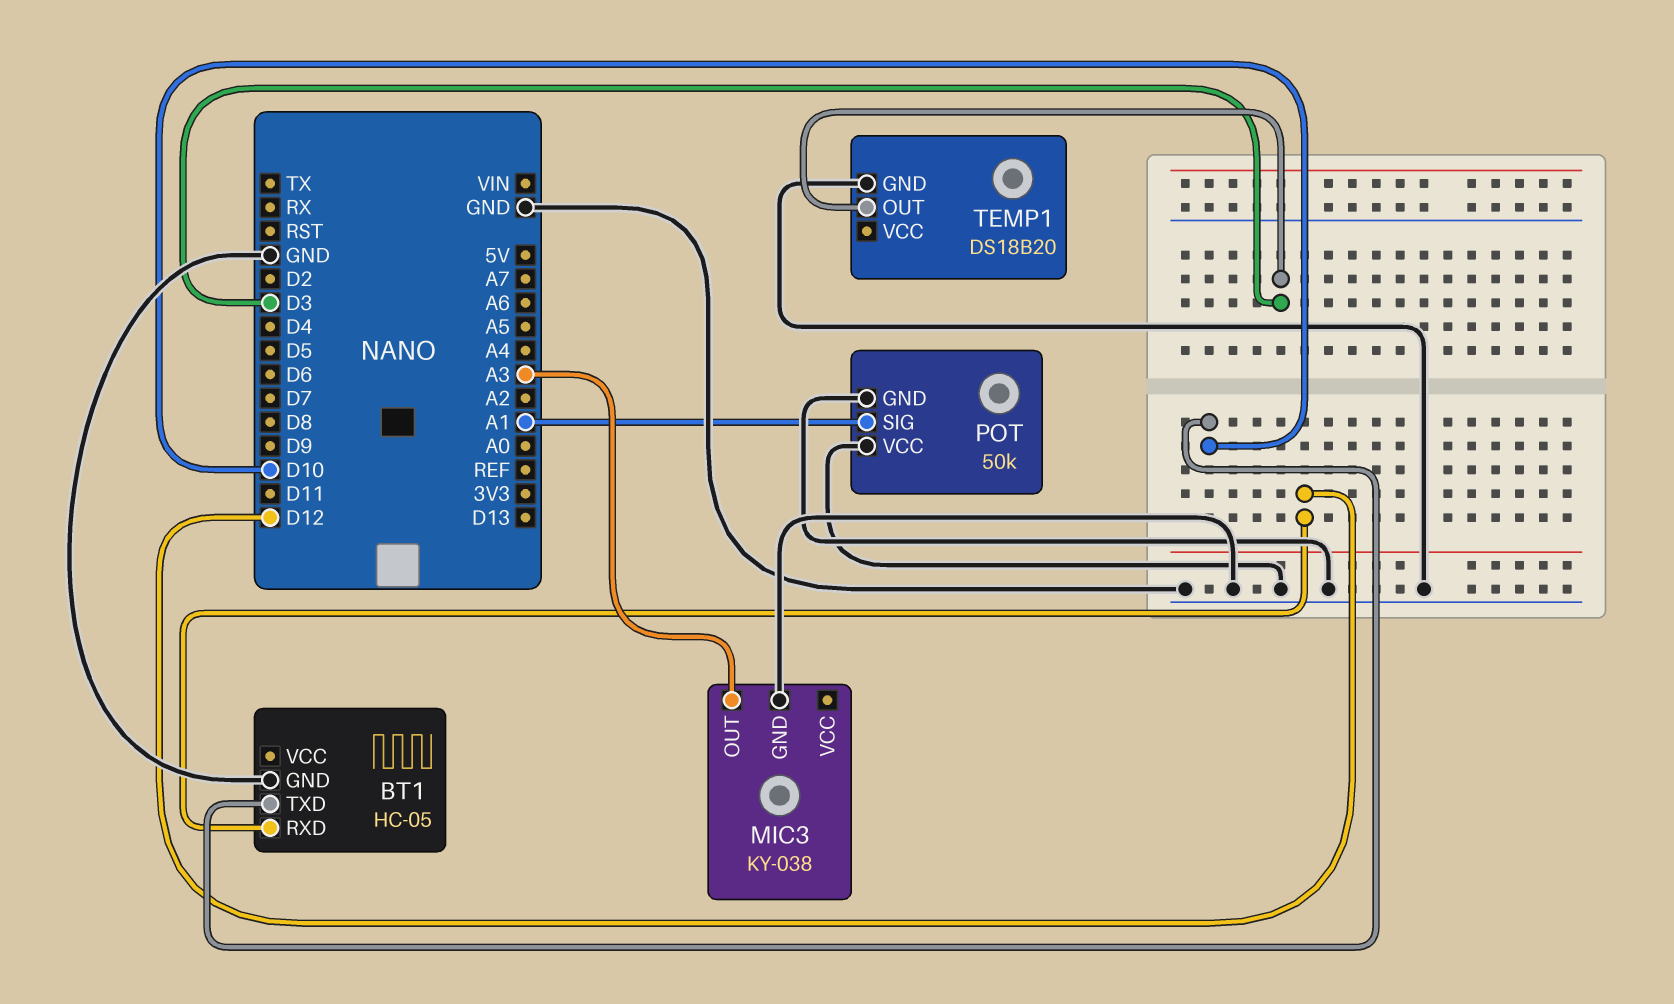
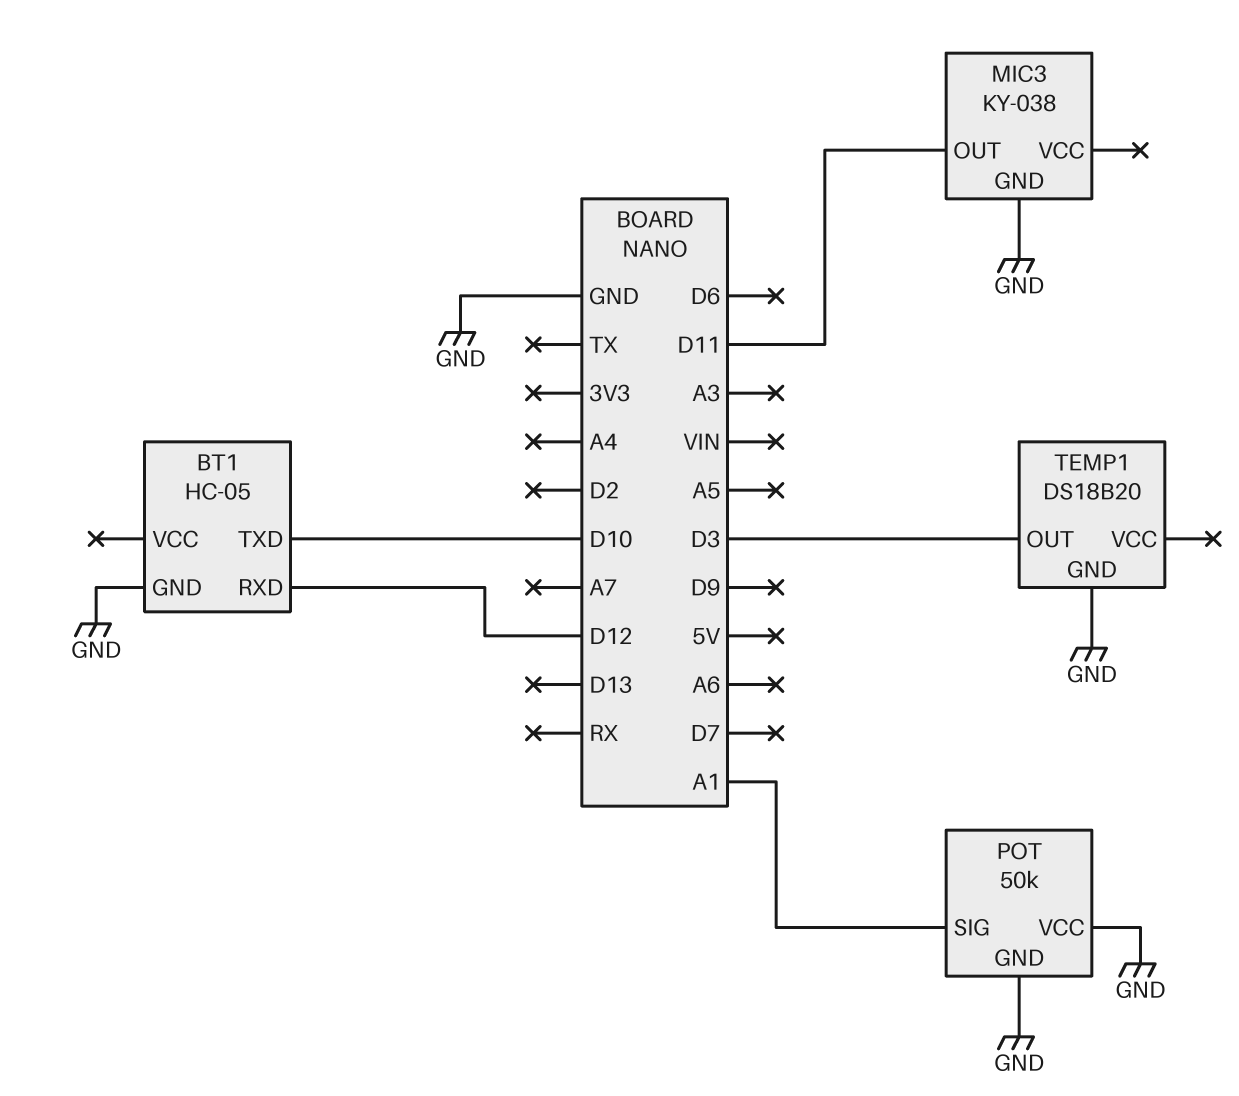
MIC3 pin OUT: A3 -> D11

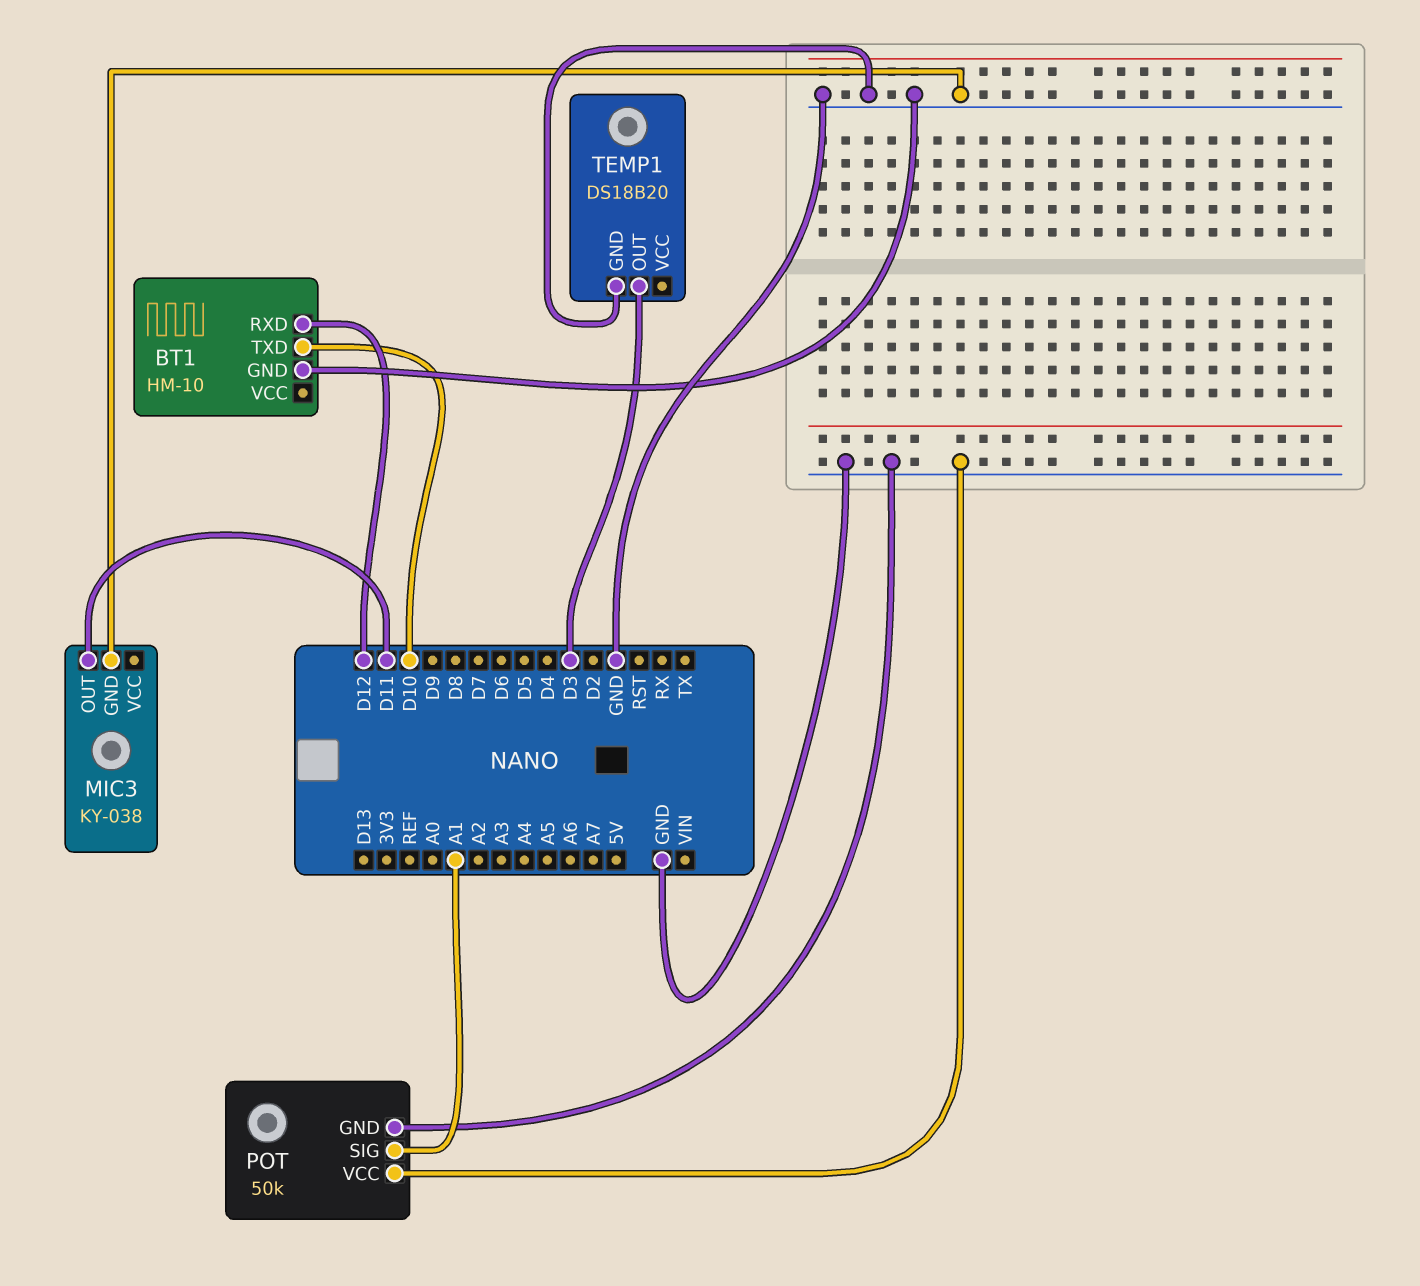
BT1: HC-05 -> HM-10

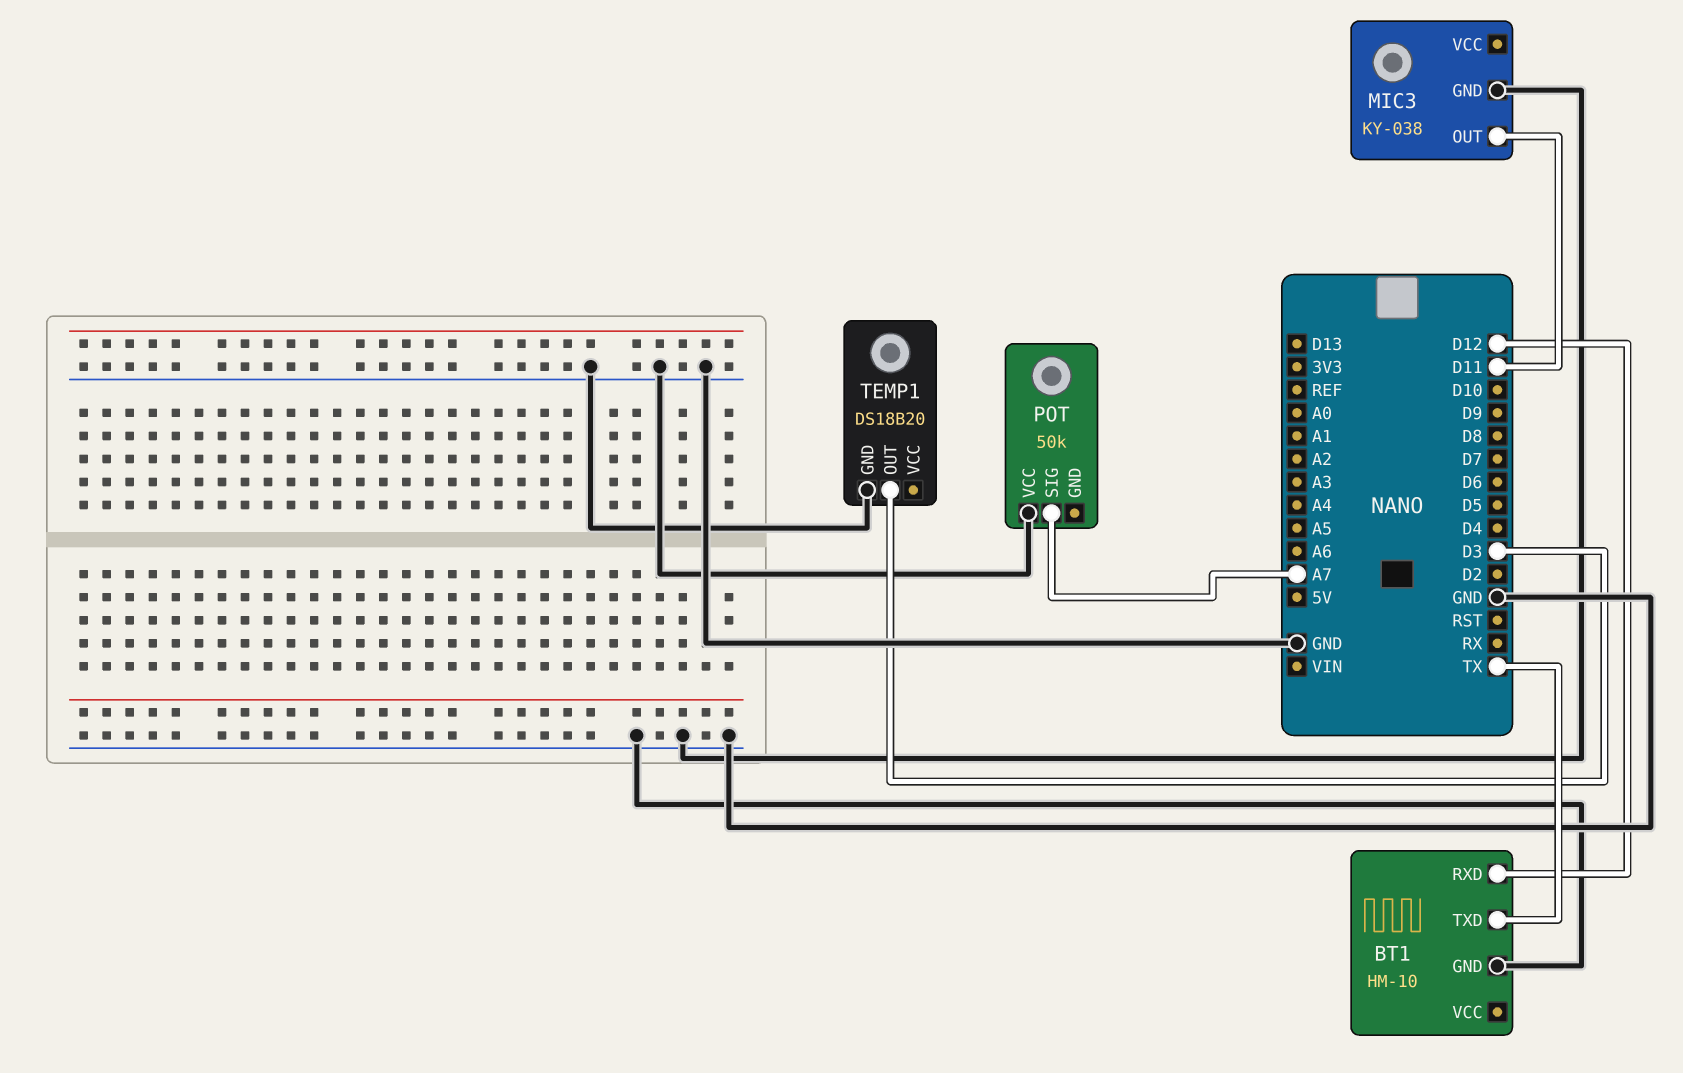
BT1 pin TXD: D10 -> TX
POT pin GND: GND -> none
POT pin SIG: A1 -> A7

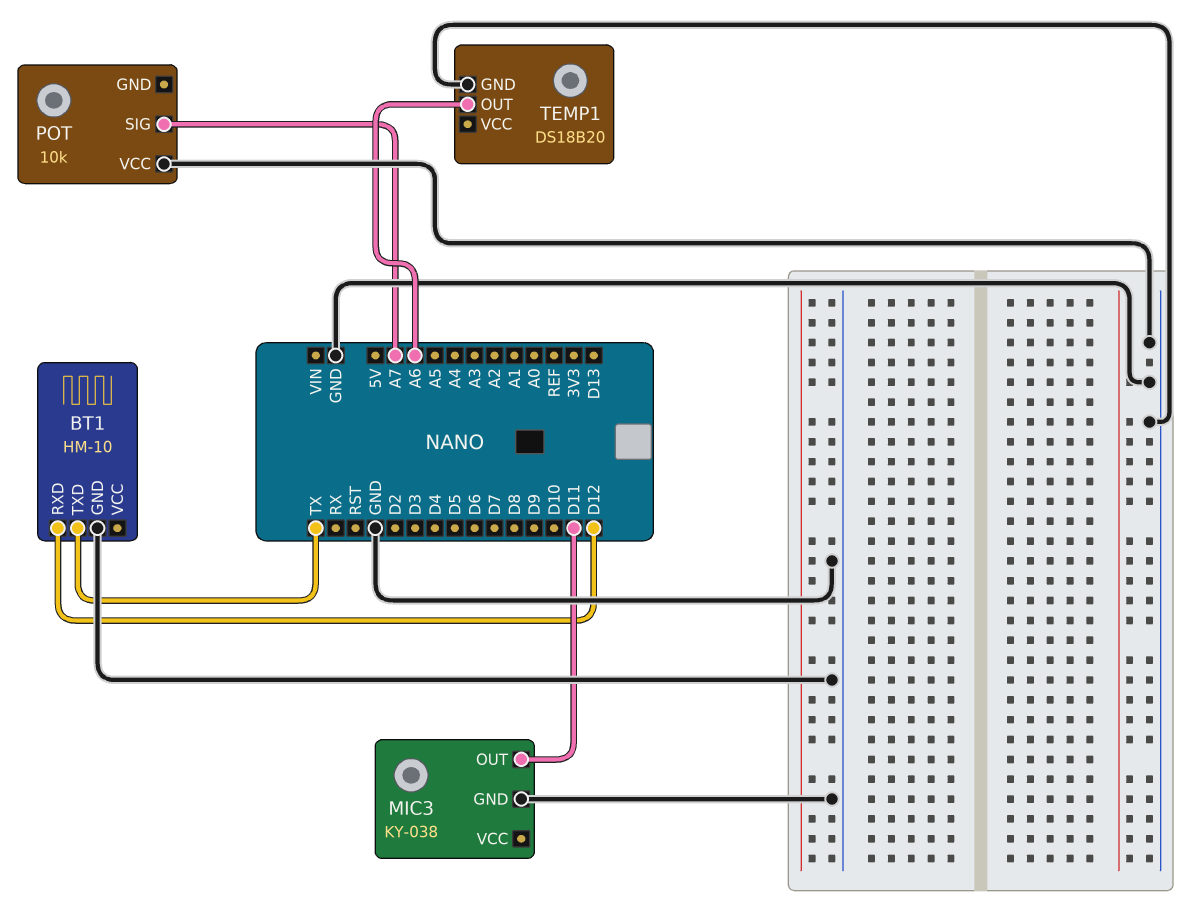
POT: 50k -> 10k
TEMP1 pin OUT: D3 -> A6

